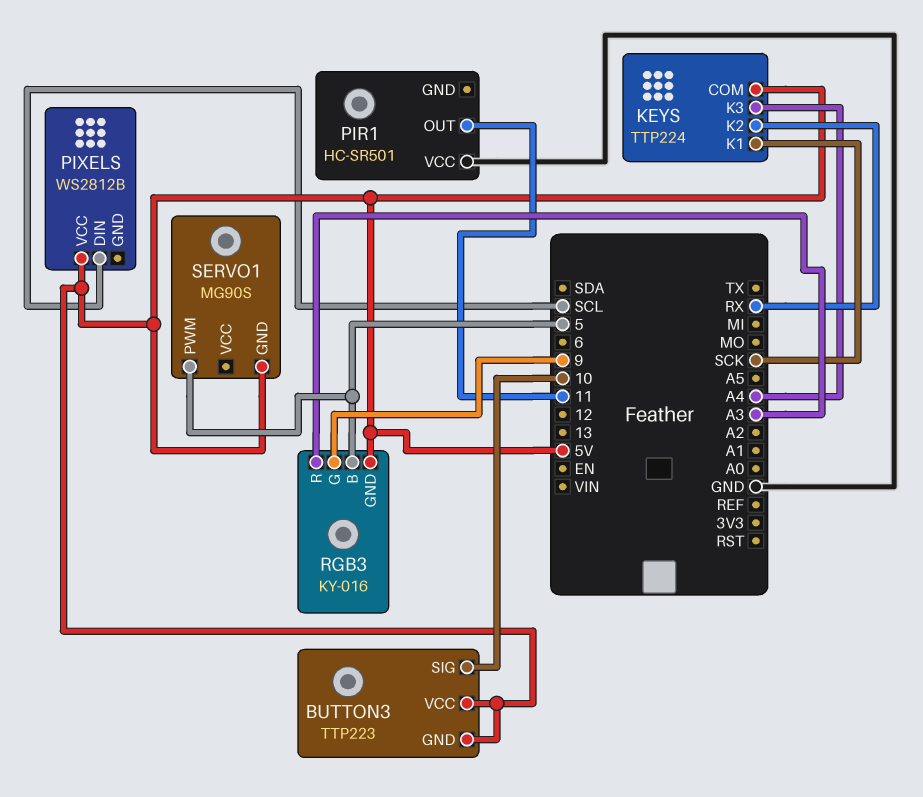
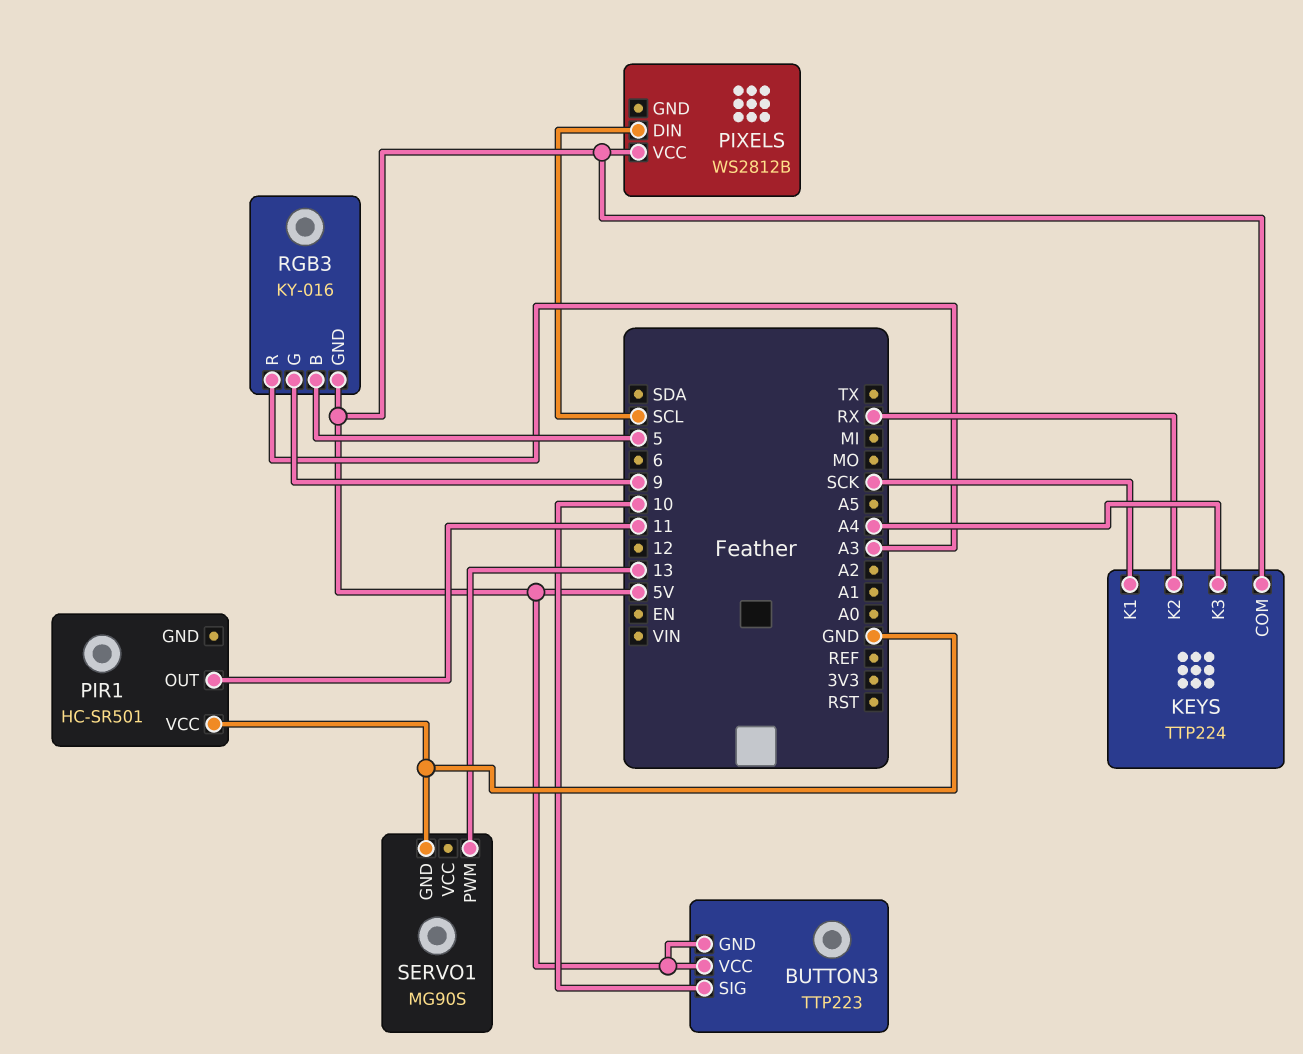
SERVO1 pin GND: 5V -> GND
SERVO1 pin PWM: 5 -> 13

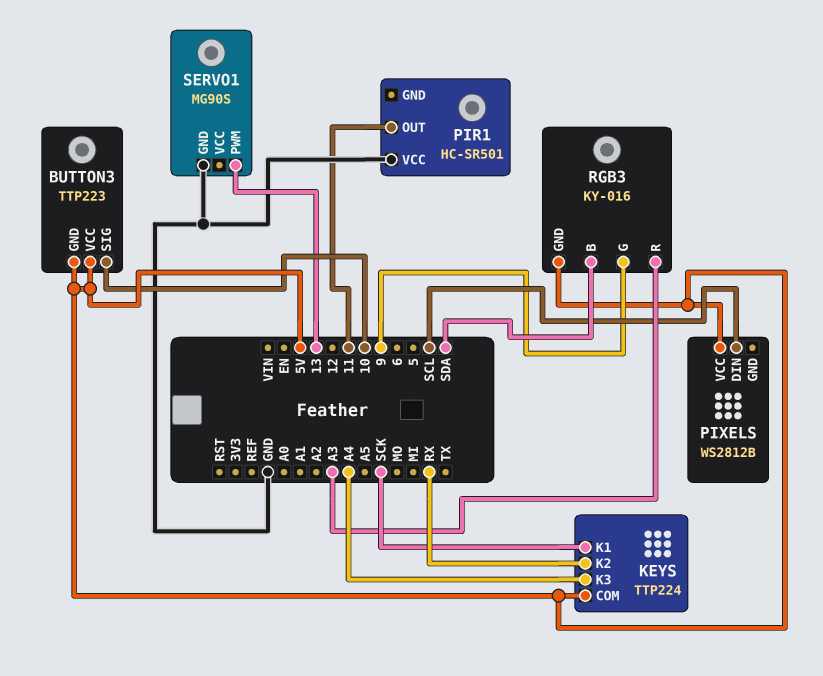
RGB3 pin B: 5 -> SDA

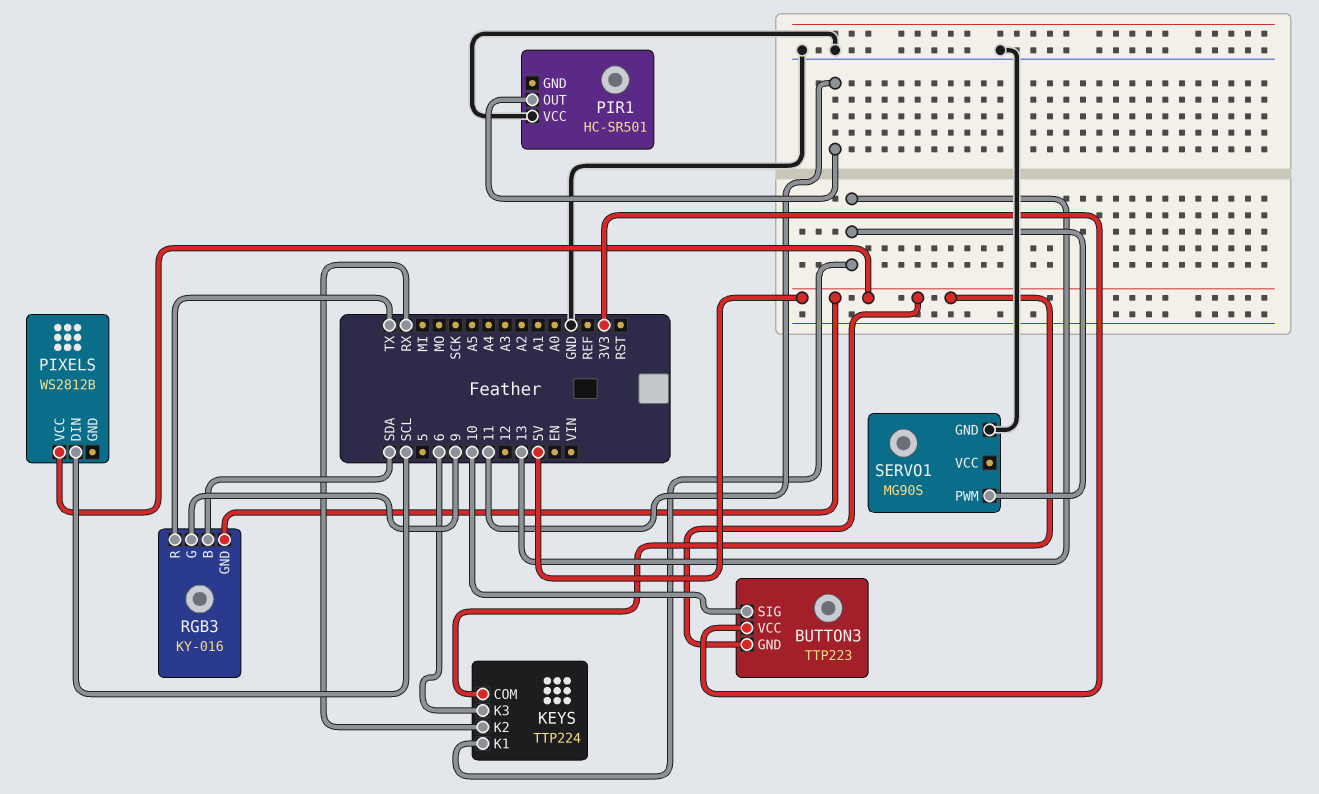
BUTTON3 pin VCC: 5V -> 3V3
KEYS pin K1: SCK -> 13
KEYS pin K3: A4 -> 6
RGB3 pin R: A3 -> TX

